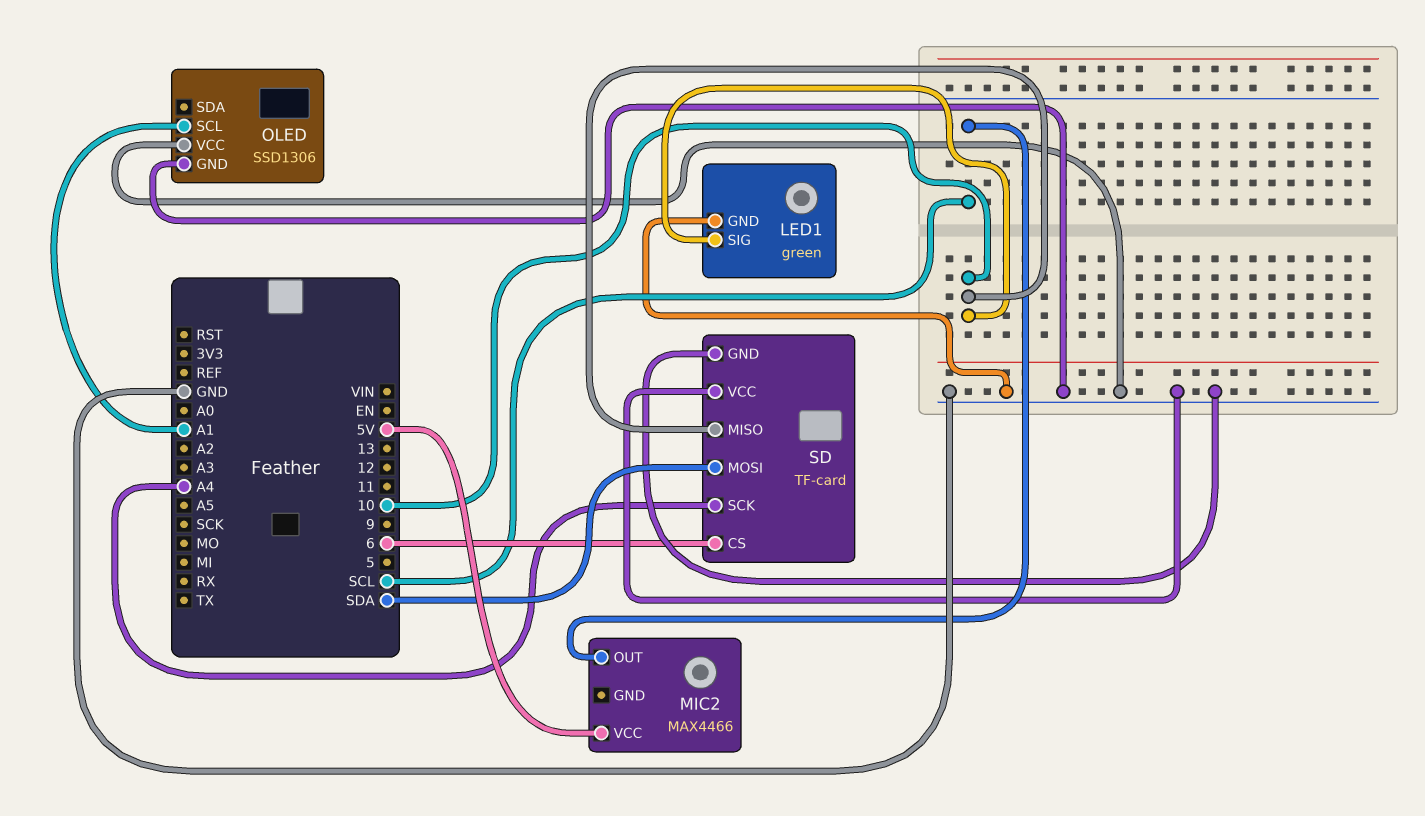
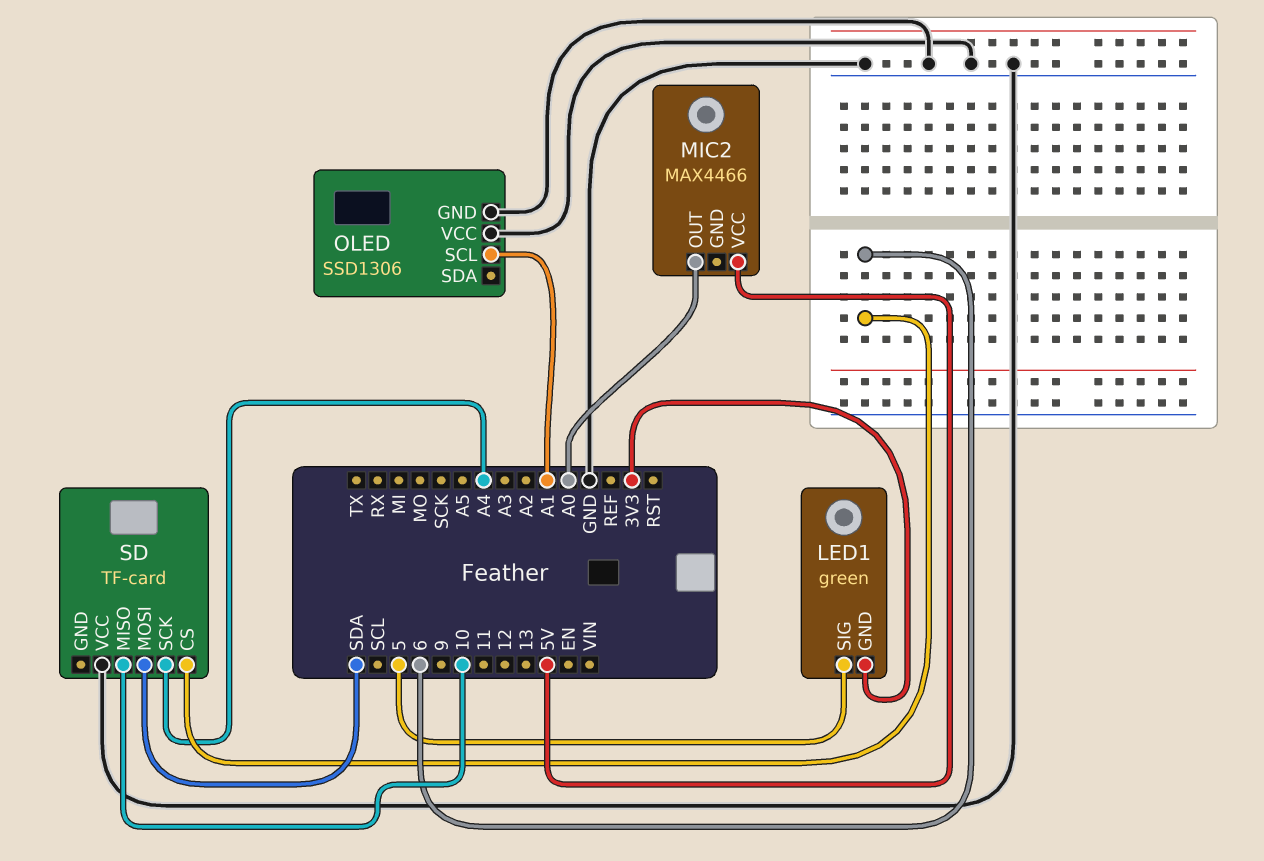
LED1 pin GND: GND -> 3V3
LED1 pin SIG: 10 -> 5
MIC2 pin OUT: SCL -> A0
SD pin GND: GND -> none

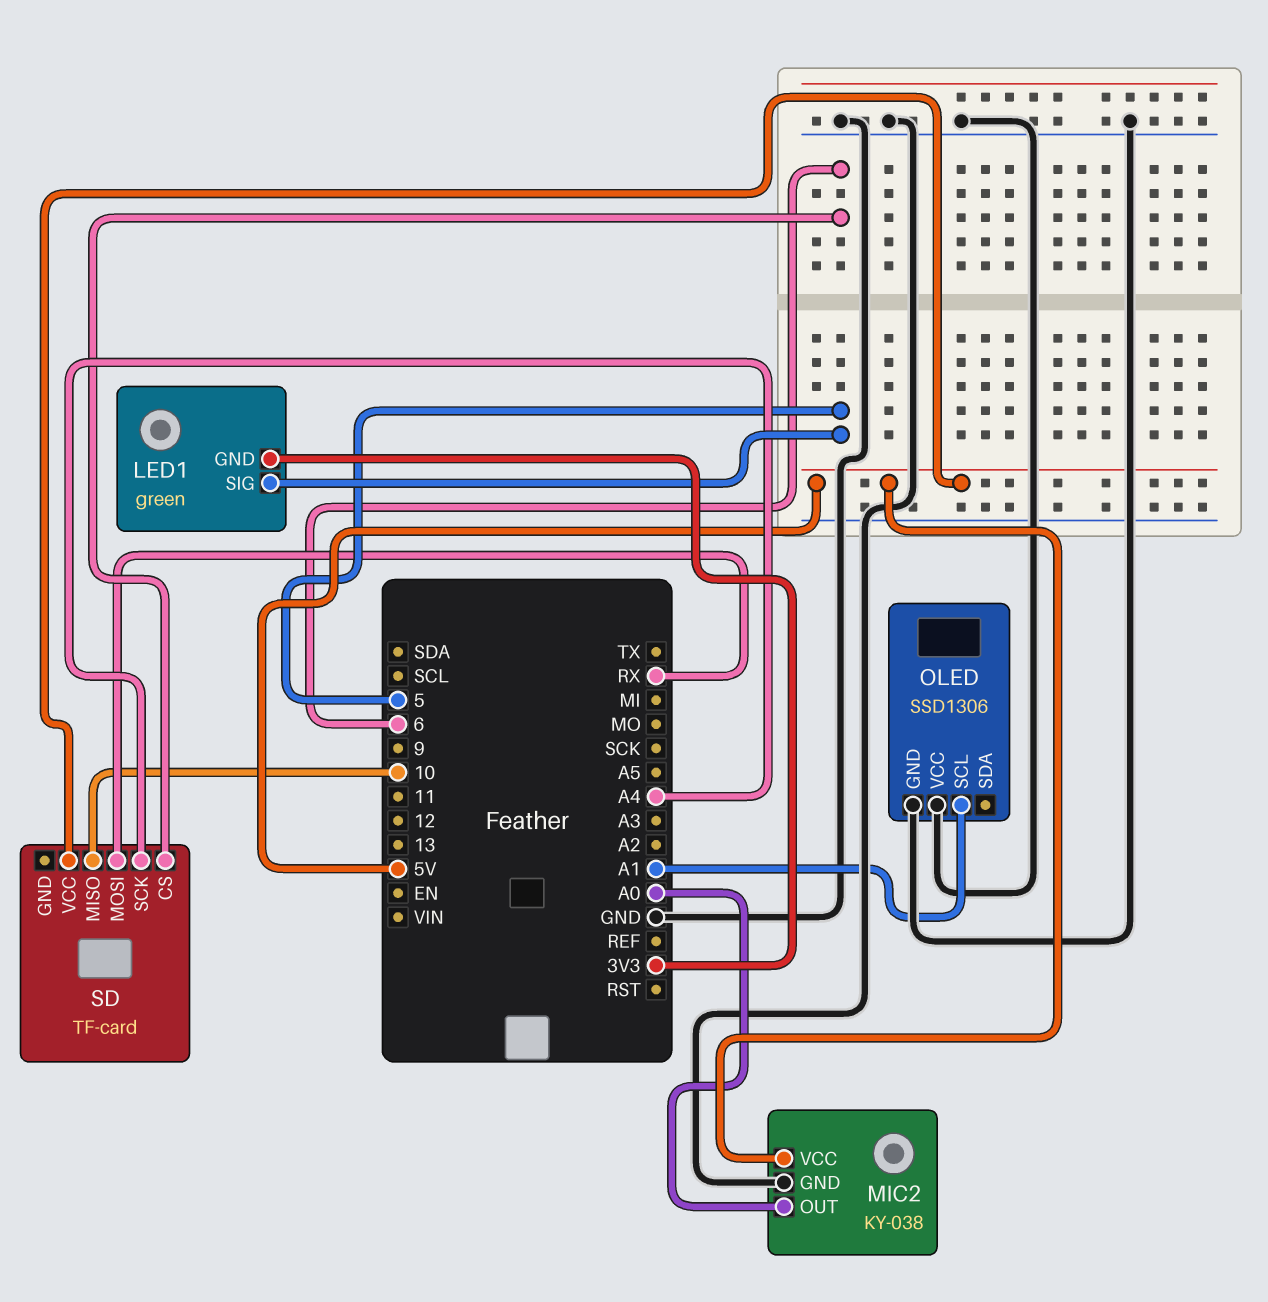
MIC2: MAX4466 -> KY-038
MIC2 pin GND: none -> GND
SD pin MOSI: SDA -> RX
SD pin VCC: GND -> 5V

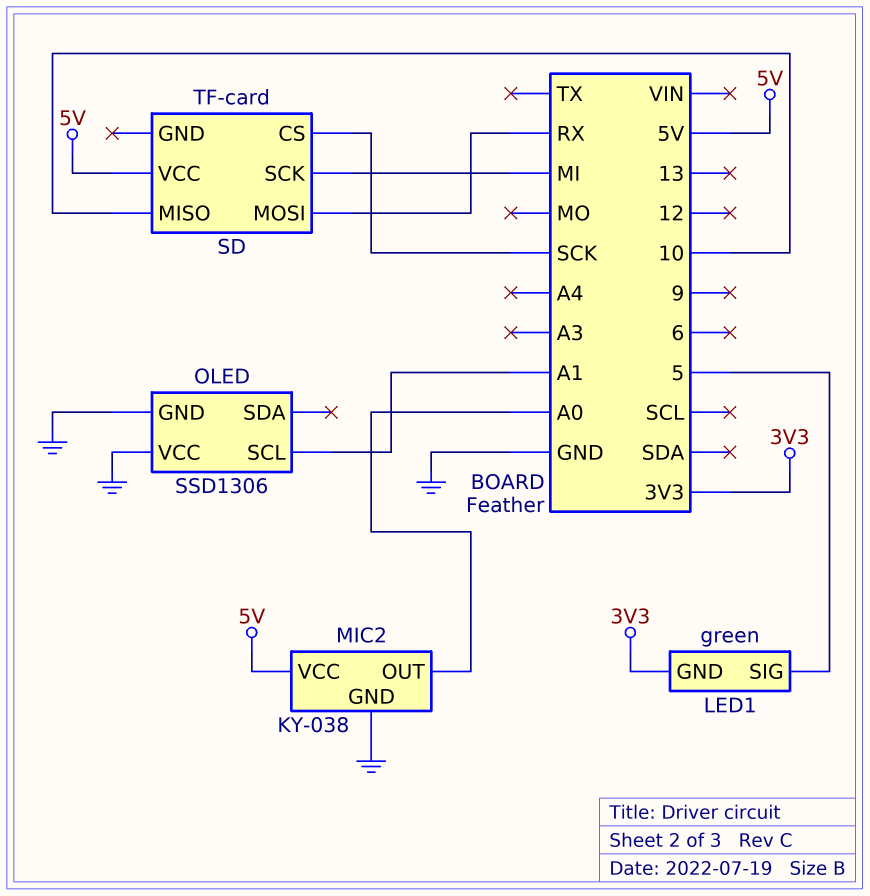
SD pin CS: 6 -> SCK
SD pin SCK: A4 -> MI

